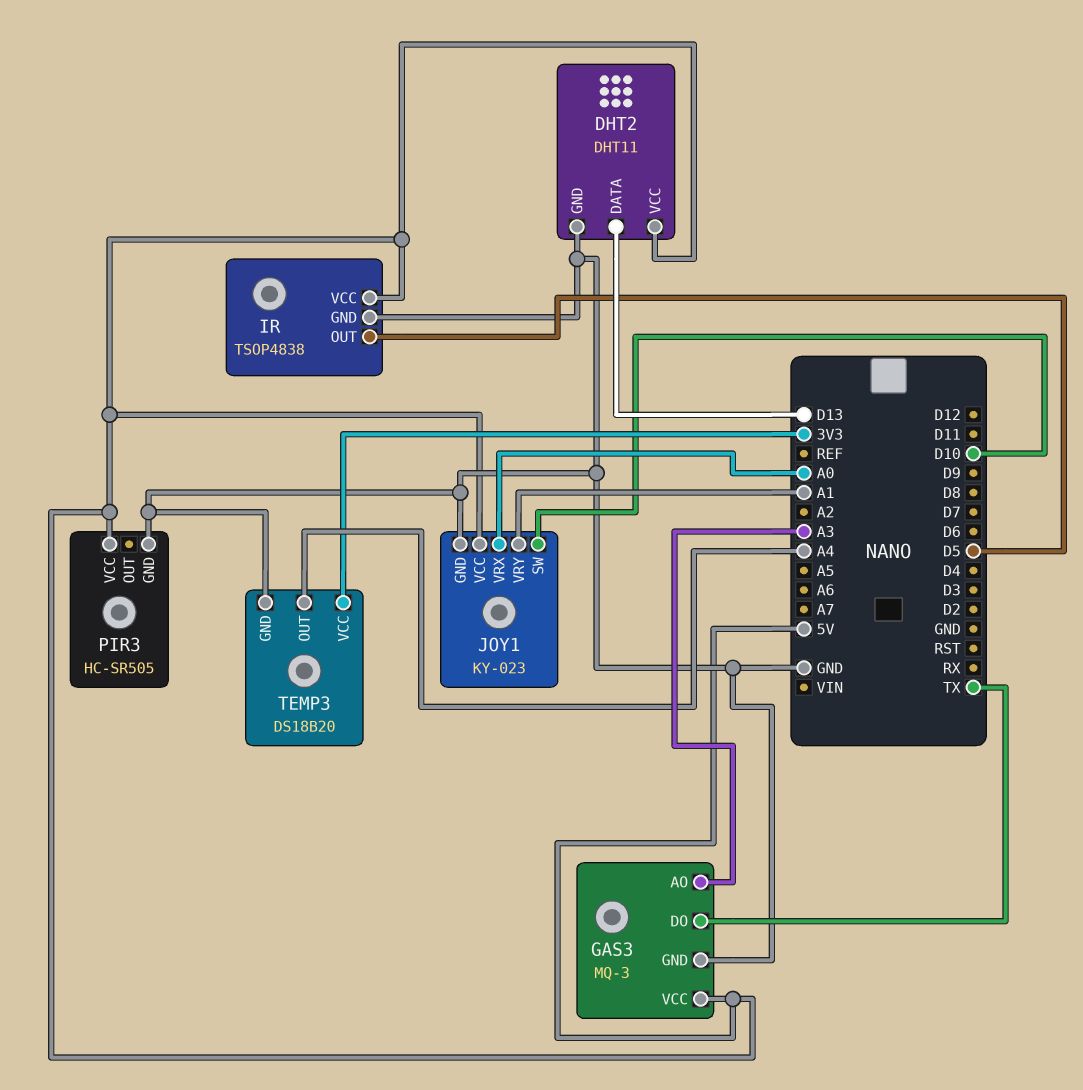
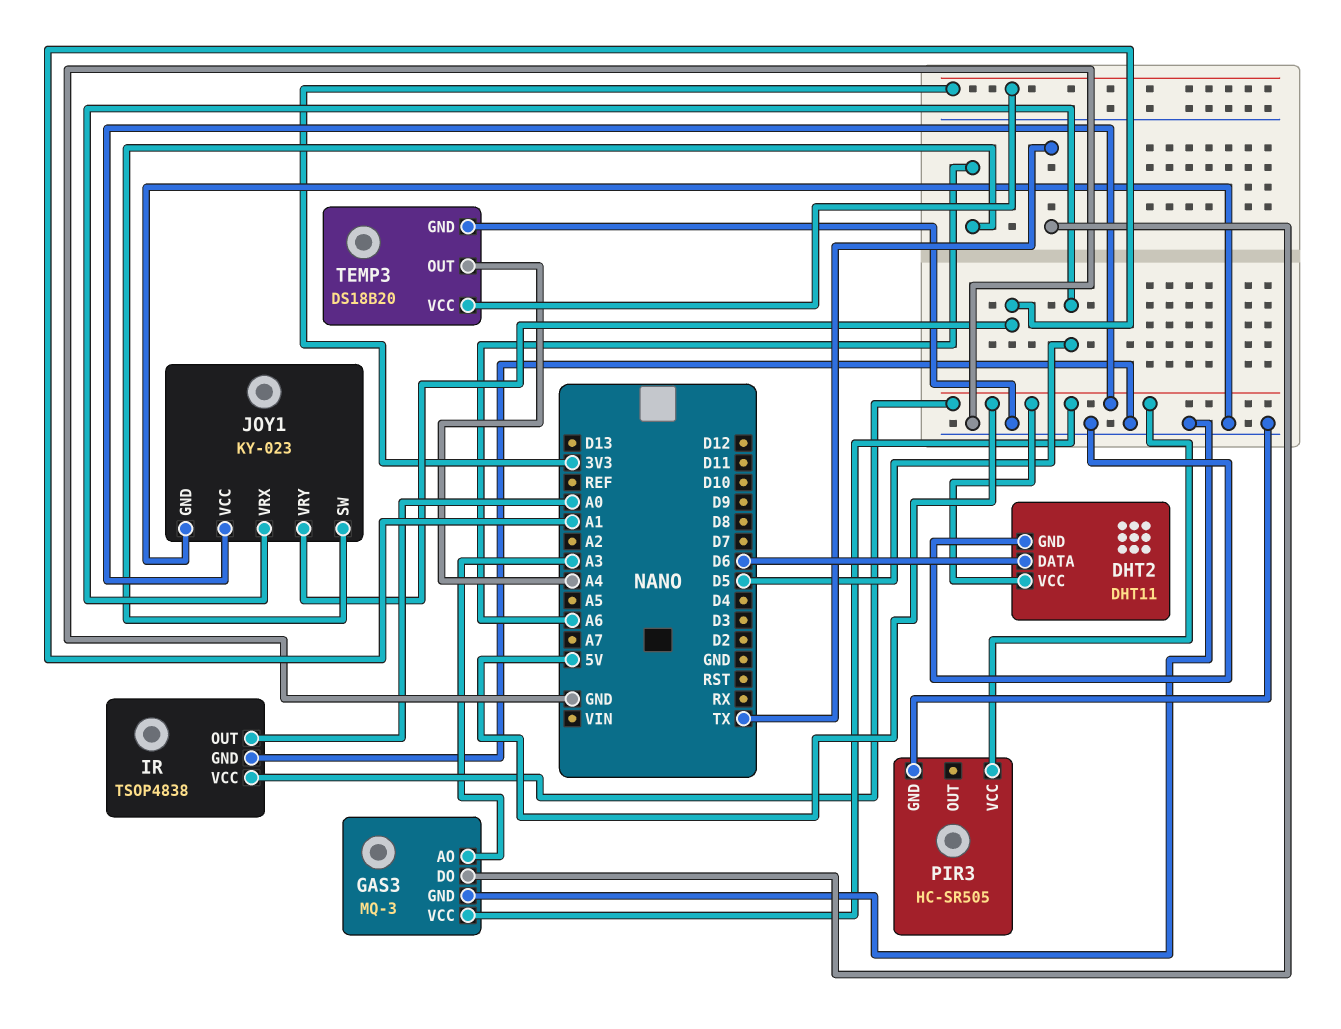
DHT2 pin DATA: D13 -> D6
IR pin OUT: D5 -> A0
JOY1 pin SW: D10 -> A6
JOY1 pin VRX: A0 -> D5

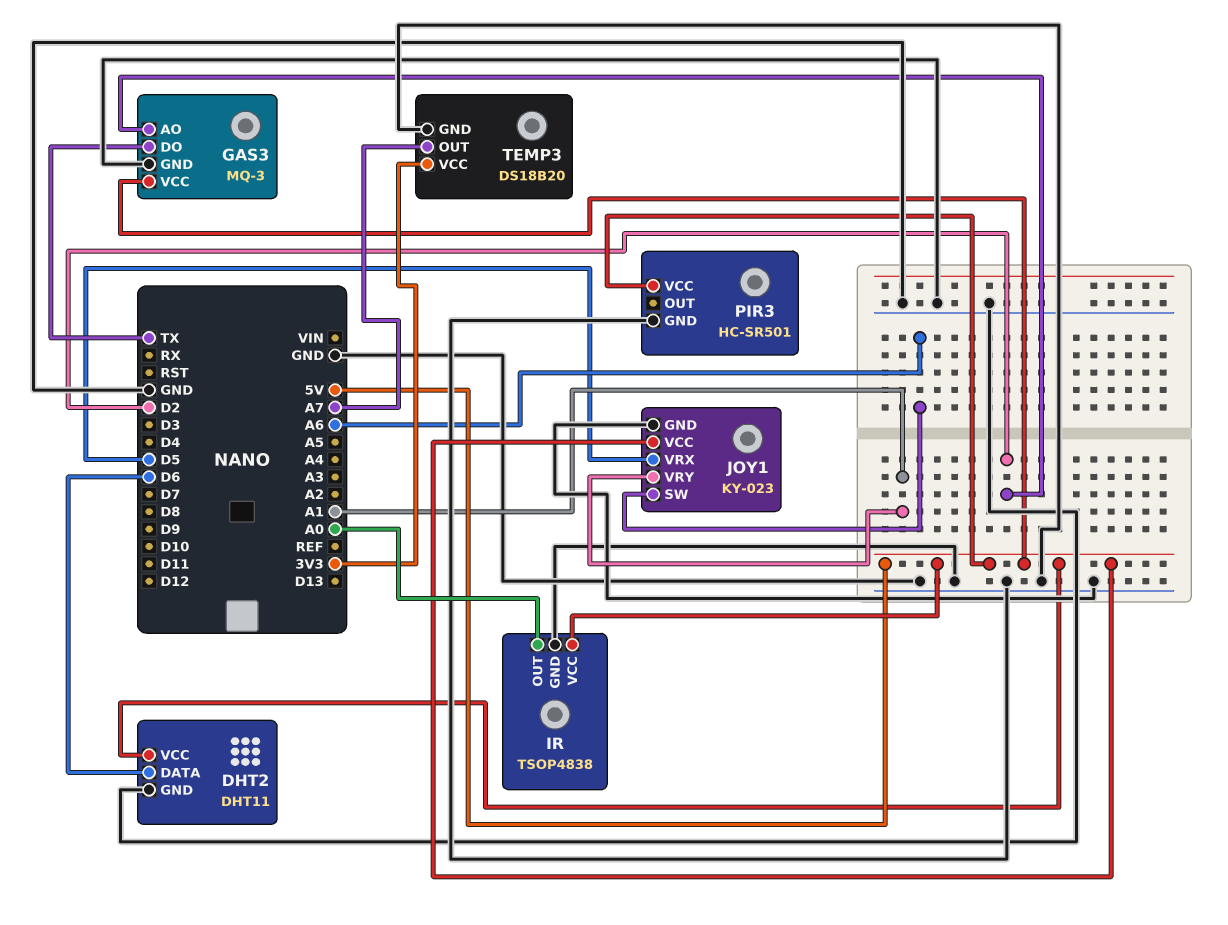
GAS3 pin AO: A3 -> D2
PIR3: HC-SR505 -> HC-SR501
TEMP3 pin OUT: A4 -> A7

